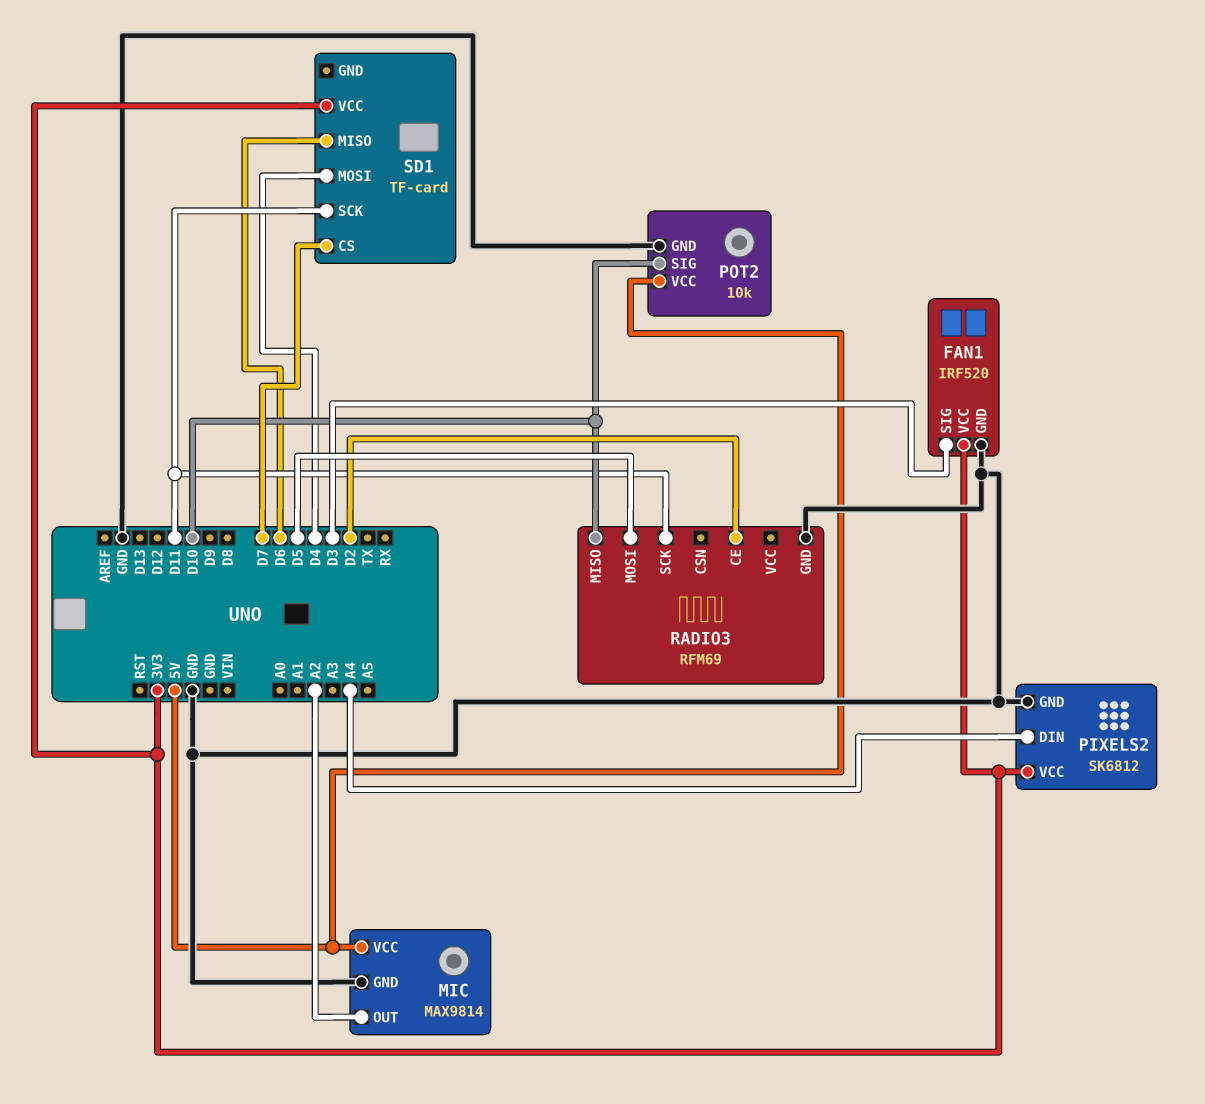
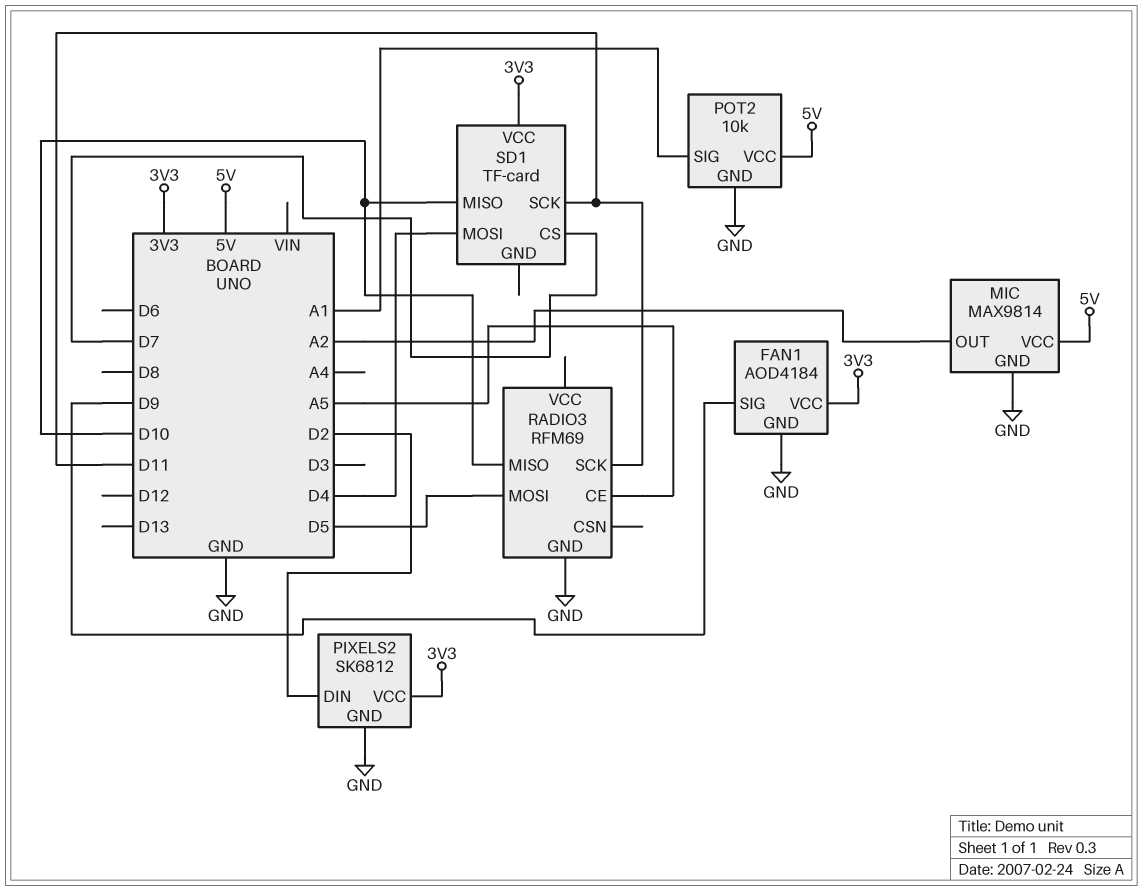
FAN1: IRF520 -> AOD4184
FAN1 pin SIG: D3 -> D9
PIXELS2 pin DIN: A4 -> D2
POT2 pin SIG: D10 -> A1
RADIO3 pin CE: D2 -> A5
SD1 pin MISO: D6 -> D10

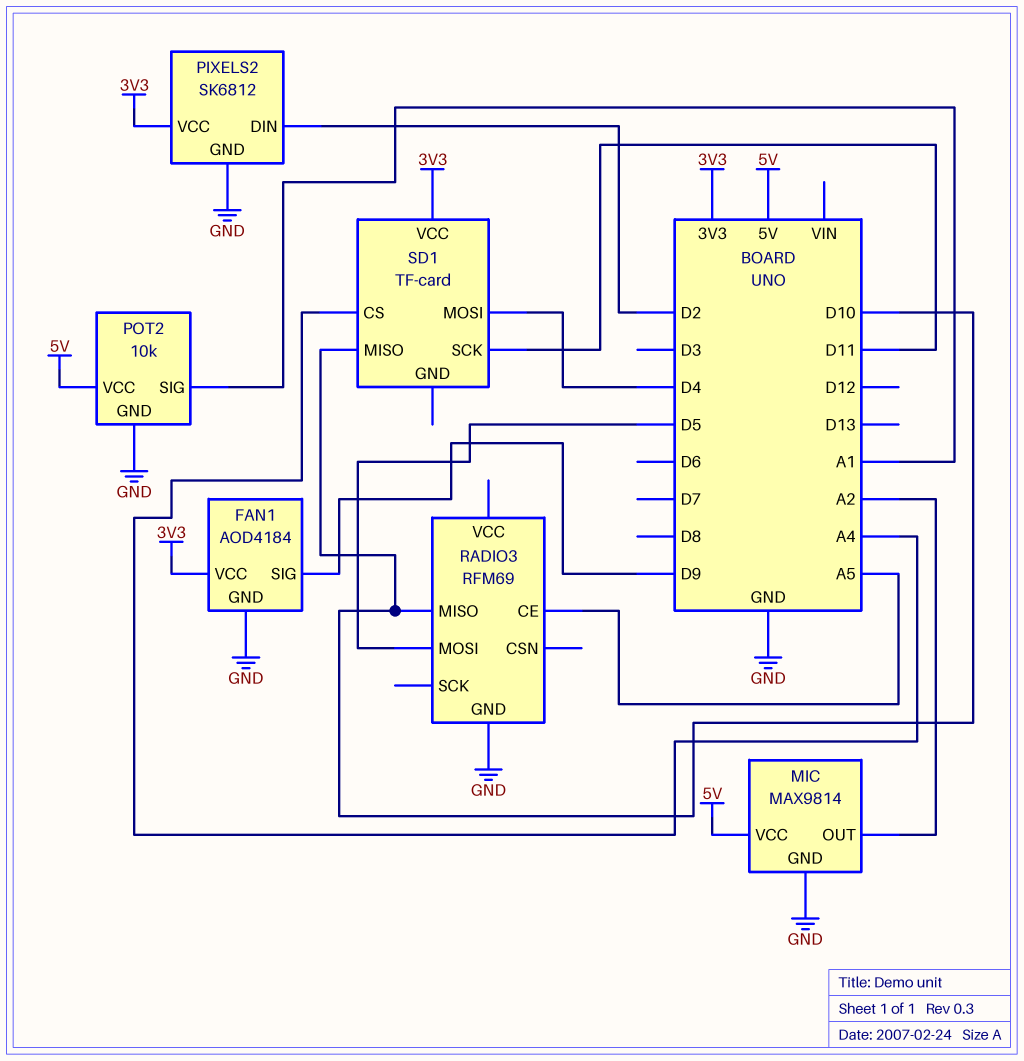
RADIO3 pin SCK: D11 -> none
SD1 pin CS: D7 -> A4

